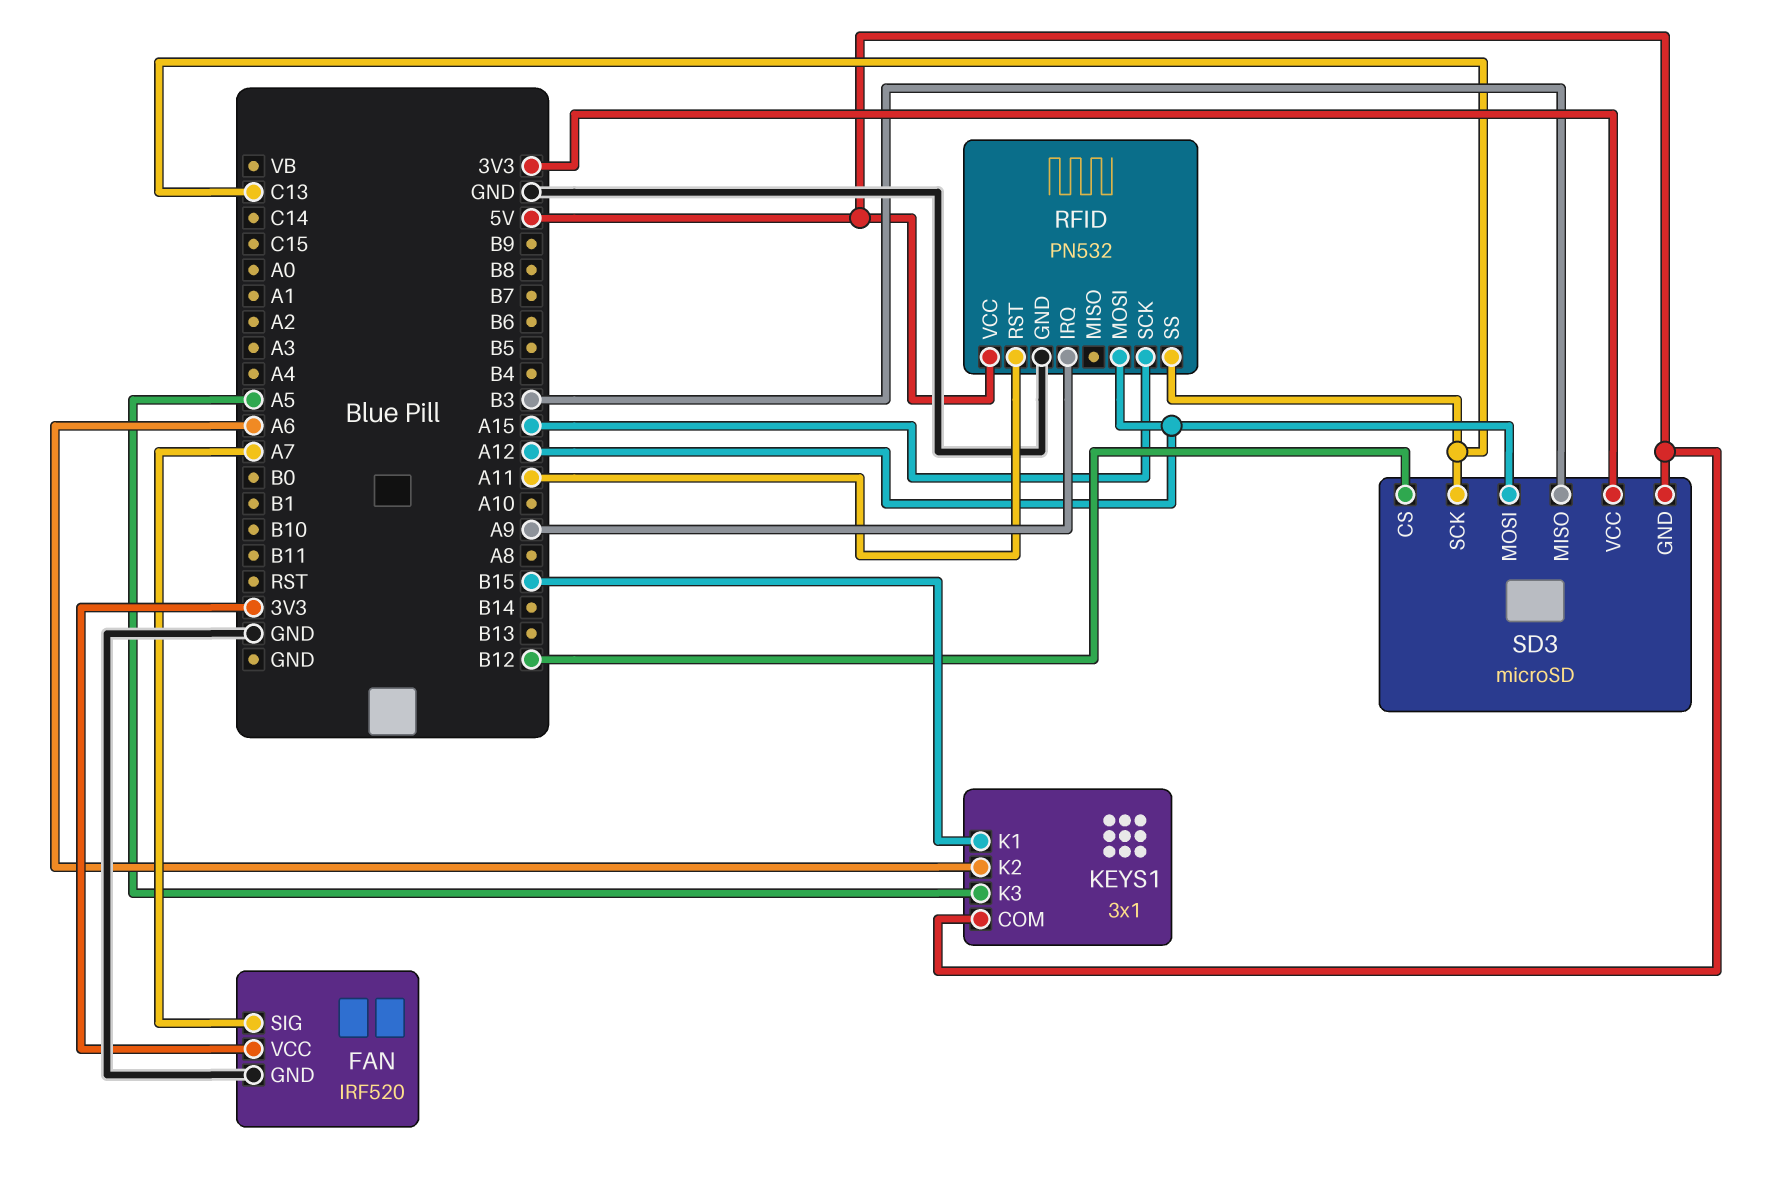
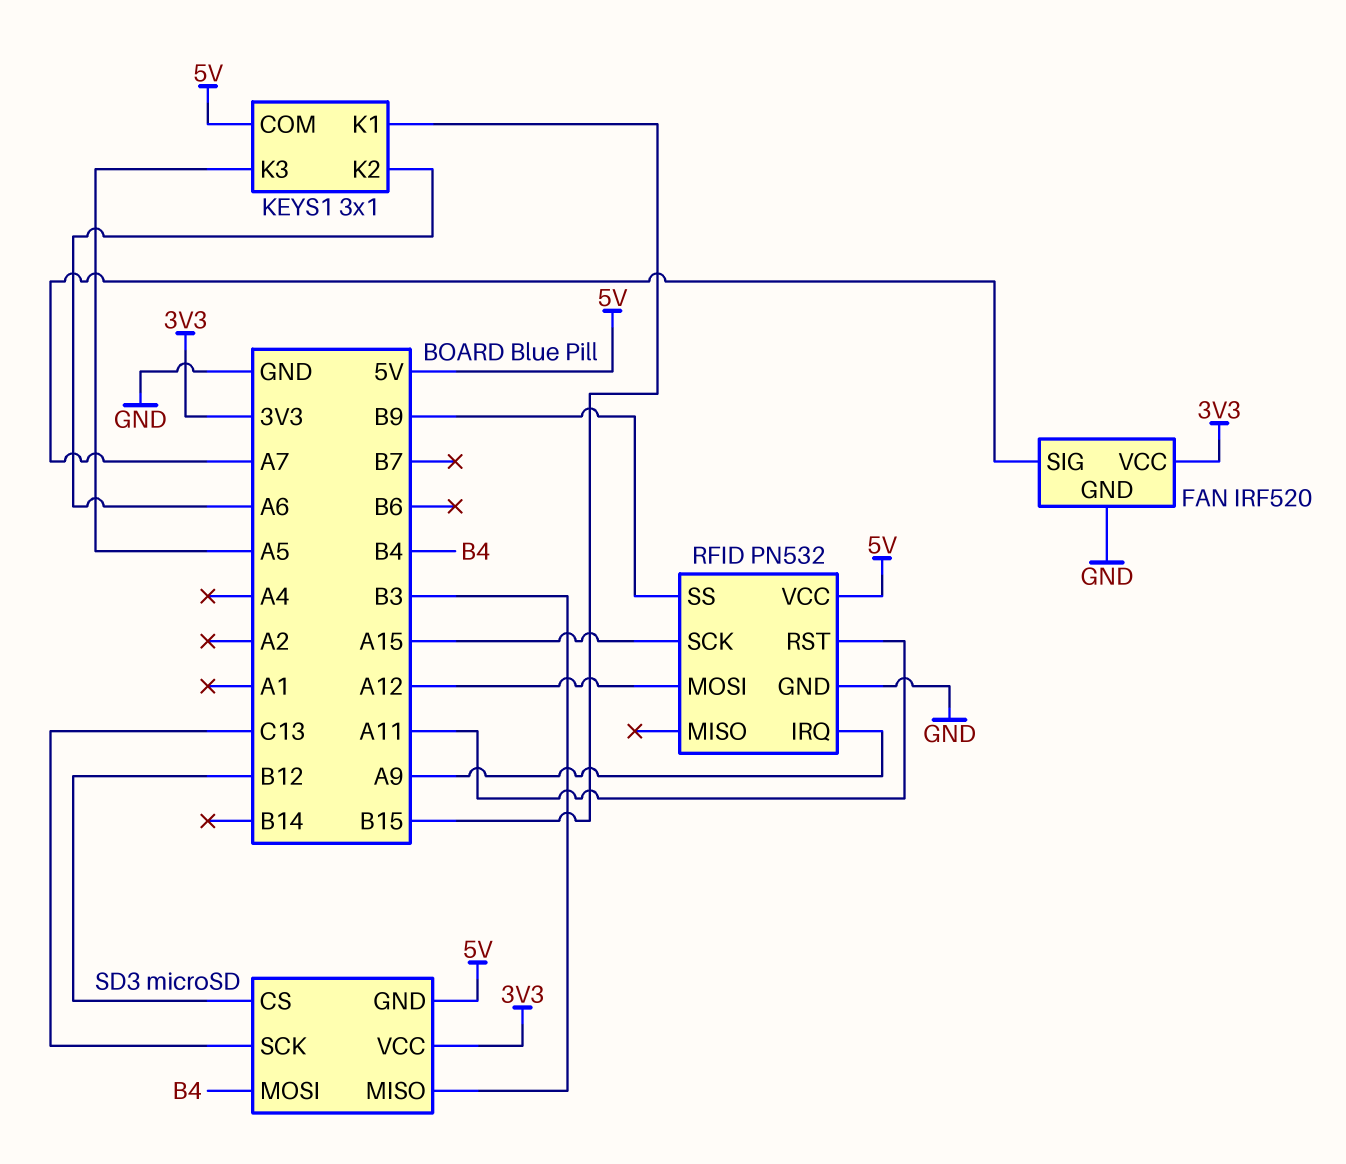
RFID pin SS: C13 -> B9
SD3 pin MOSI: A12 -> B4

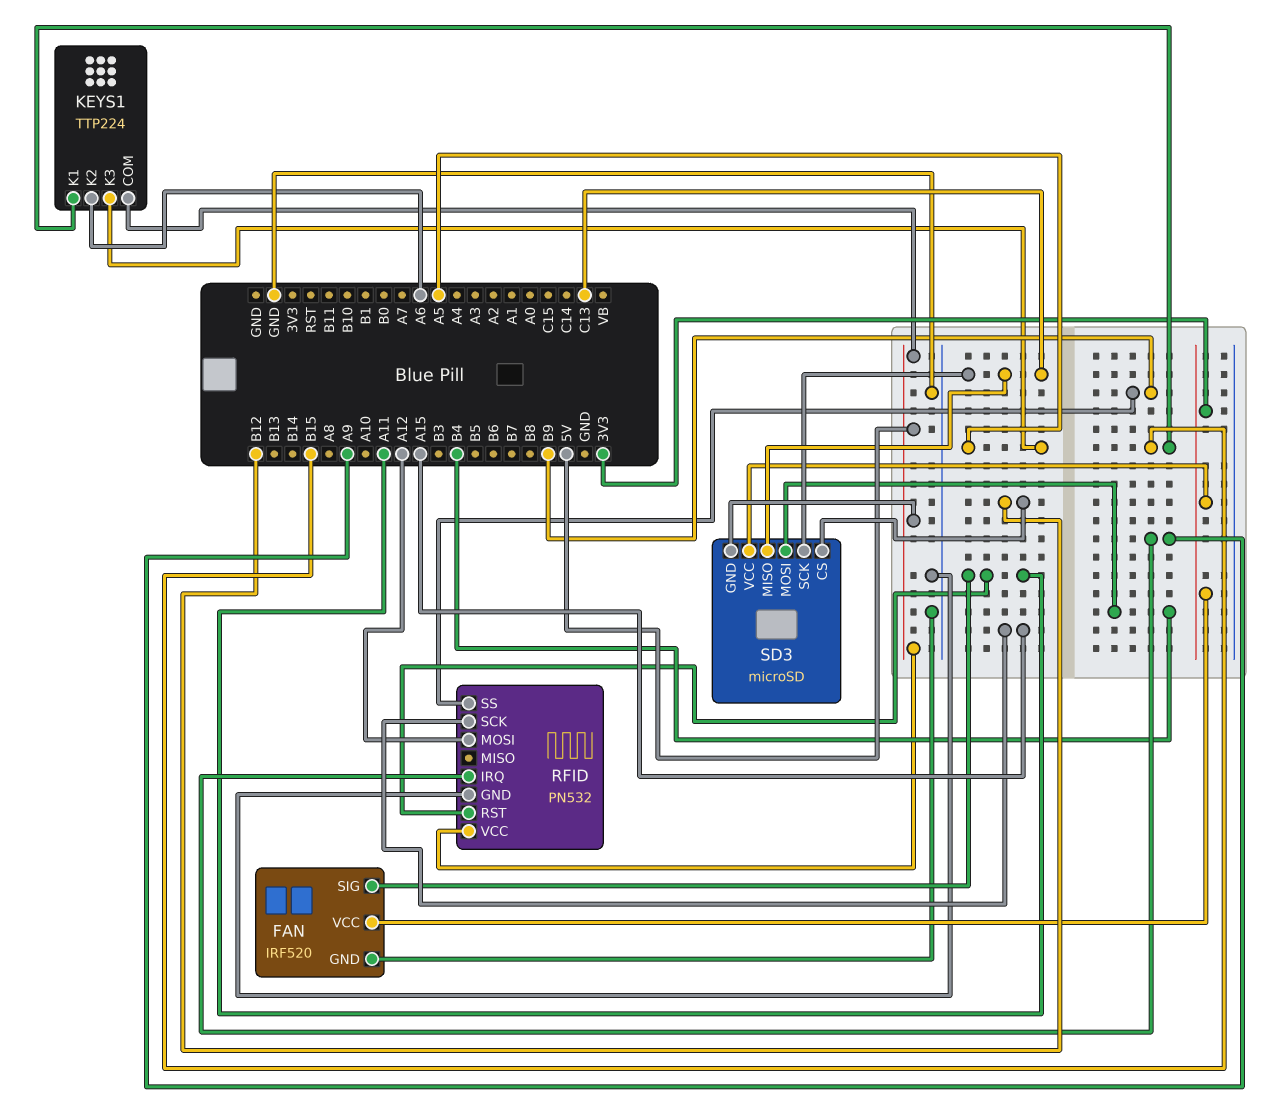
FAN pin SIG: A7 -> A11
KEYS1: 3x1 -> TTP224
SD3 pin MISO: B3 -> C13

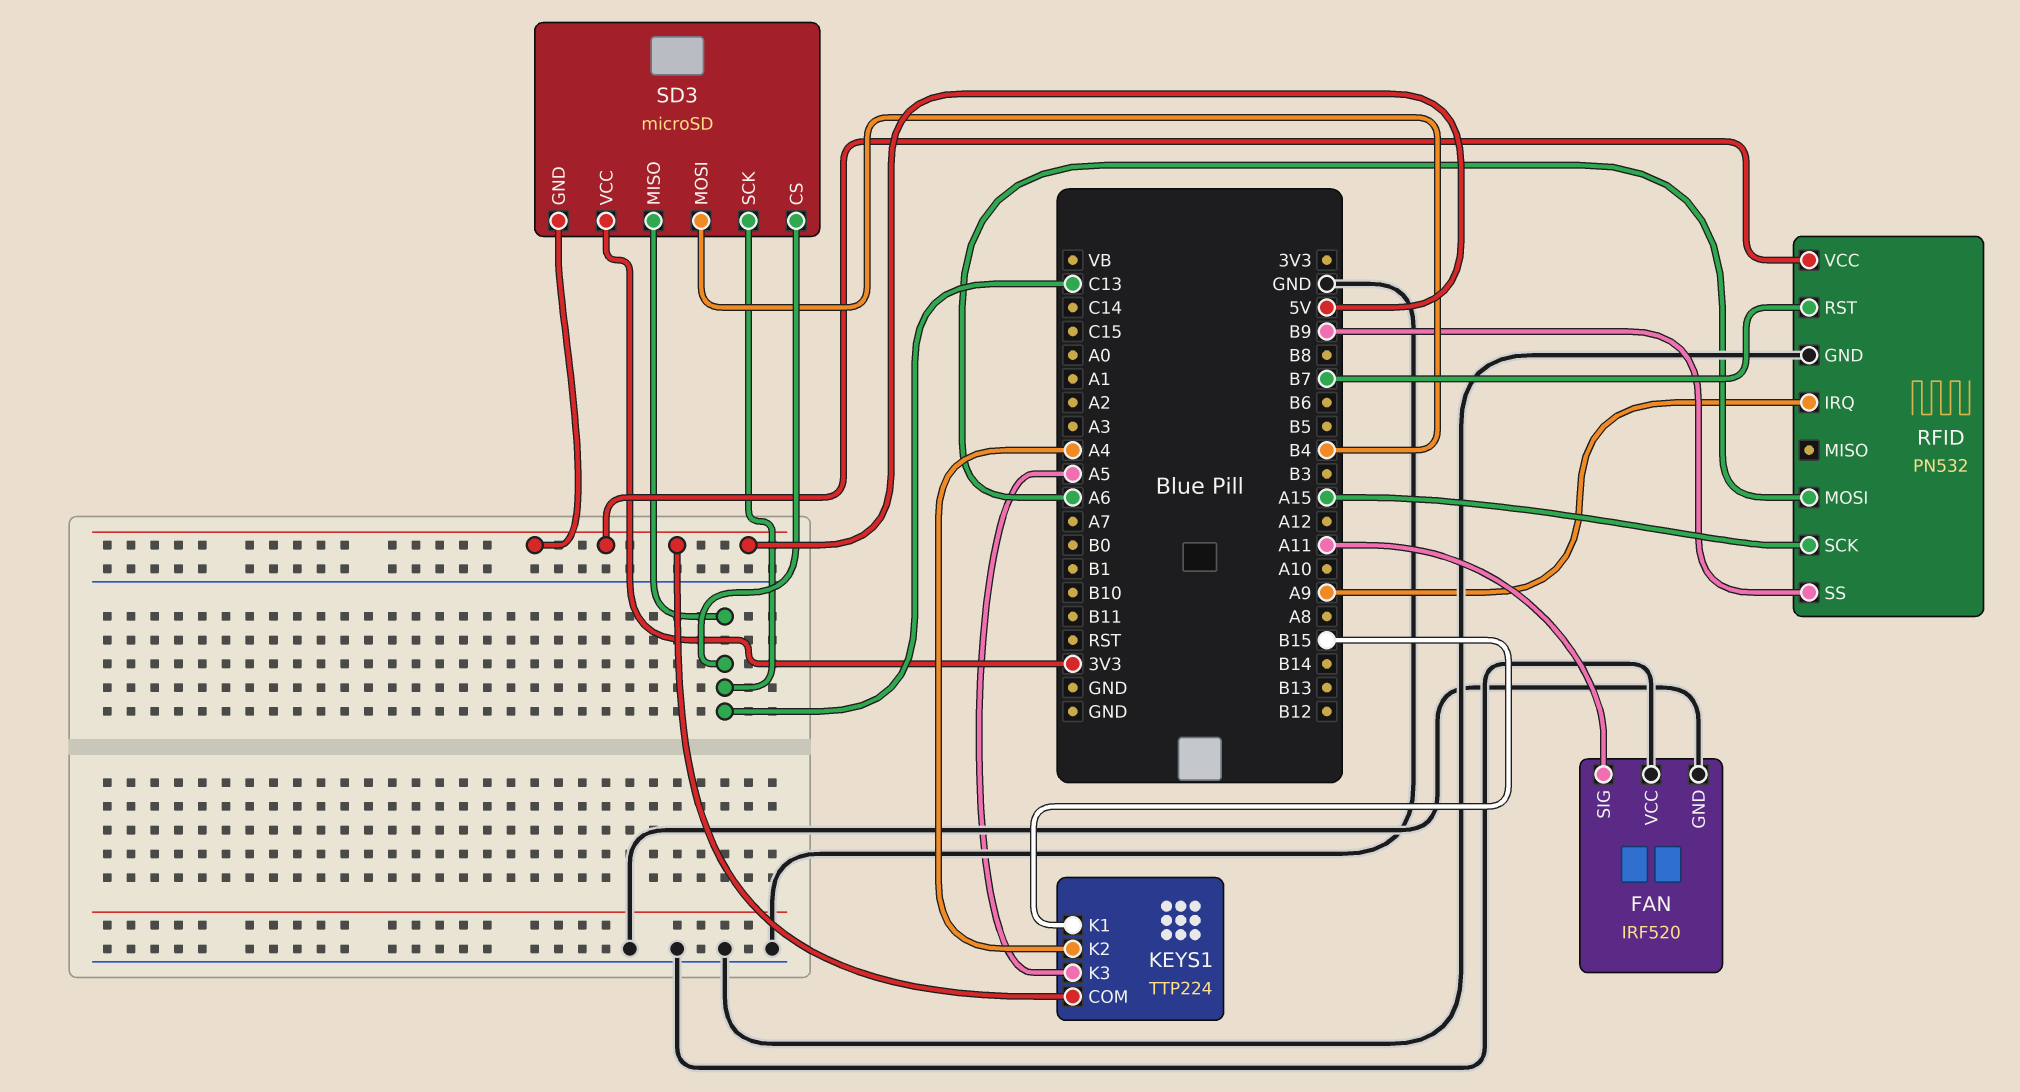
FAN pin VCC: 3V3 -> GND
KEYS1 pin K2: A6 -> A4
RFID pin MOSI: A12 -> A6
RFID pin RST: A11 -> B7
SD3 pin CS: B12 -> C13

